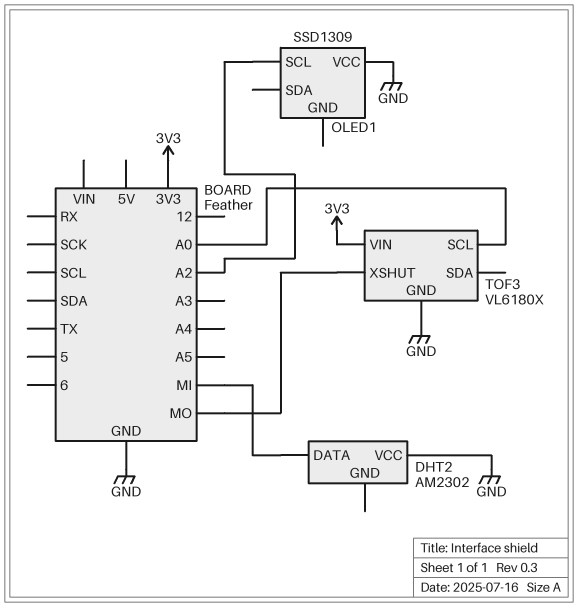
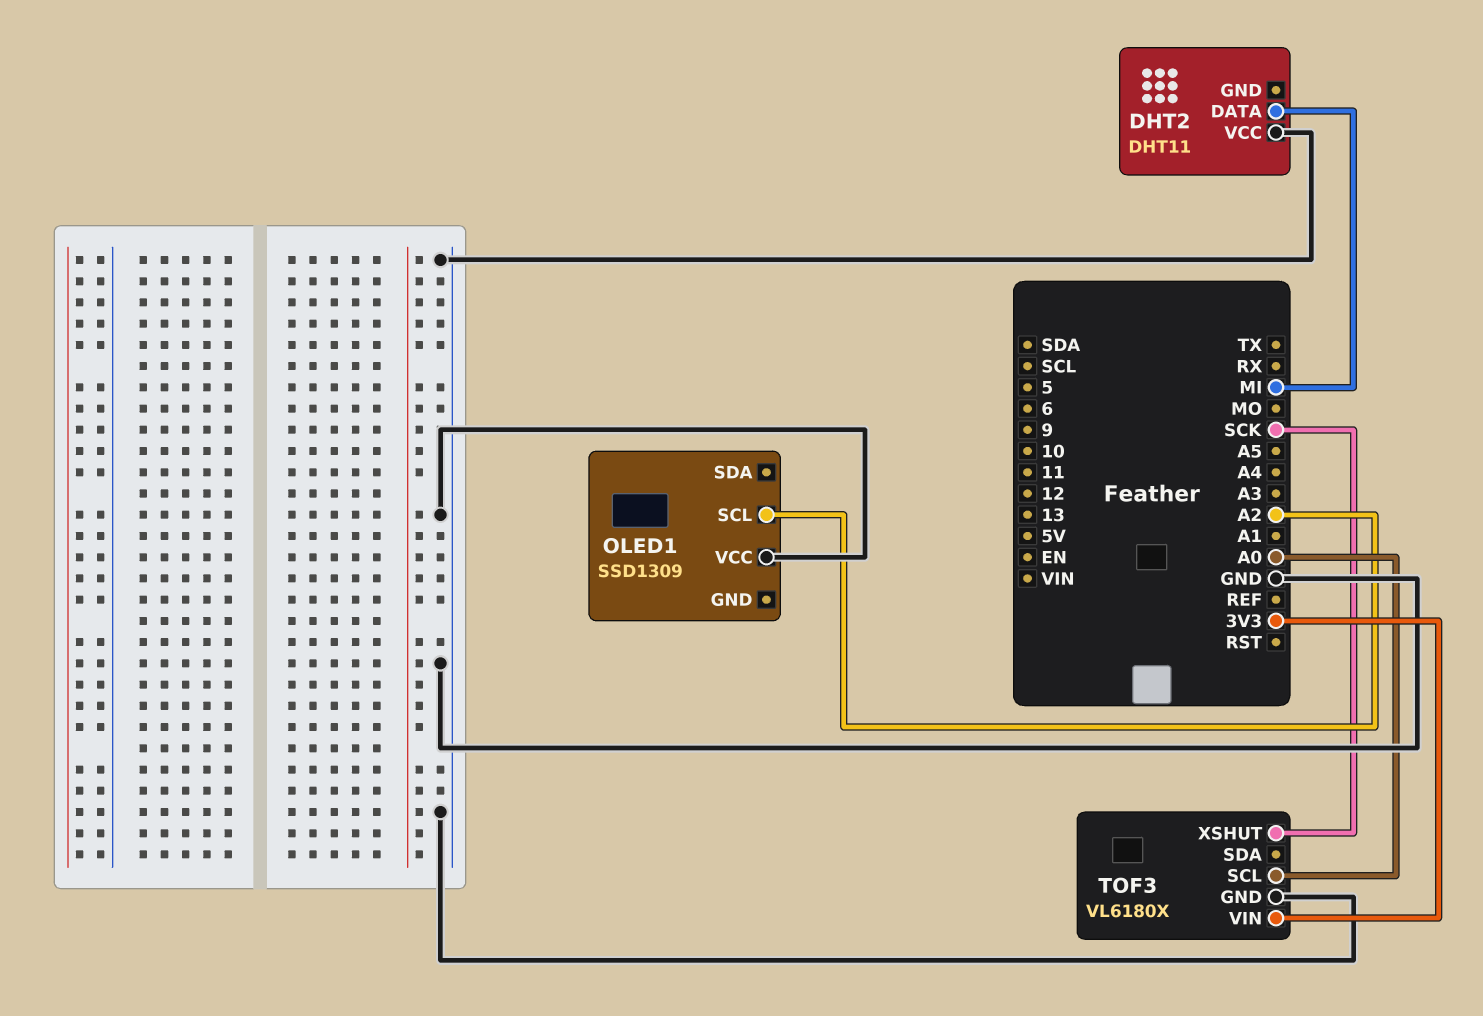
DHT2: AM2302 -> DHT11
TOF3 pin XSHUT: MO -> SCK

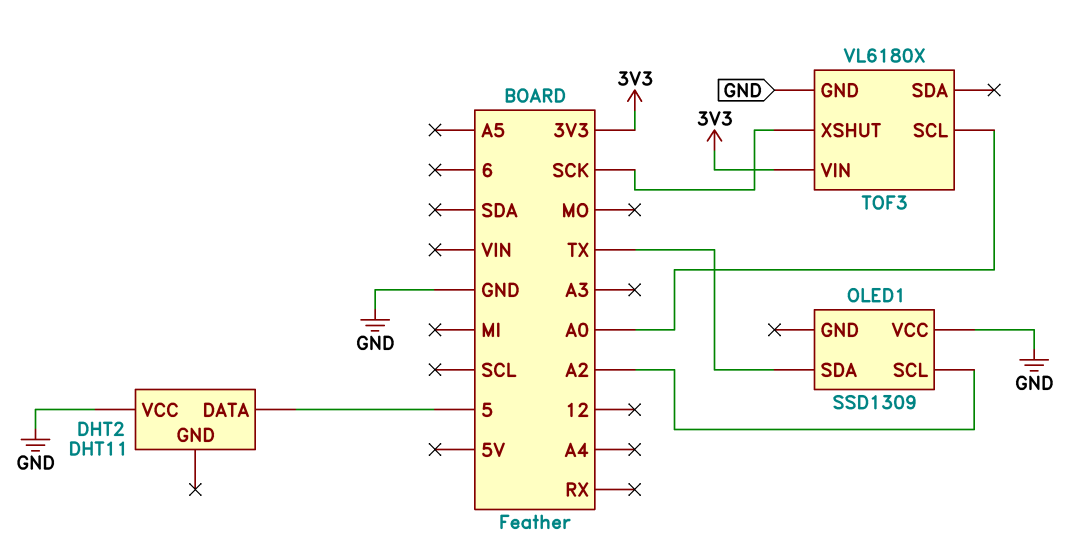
DHT2 pin DATA: MI -> 5
OLED1 pin SDA: none -> TX

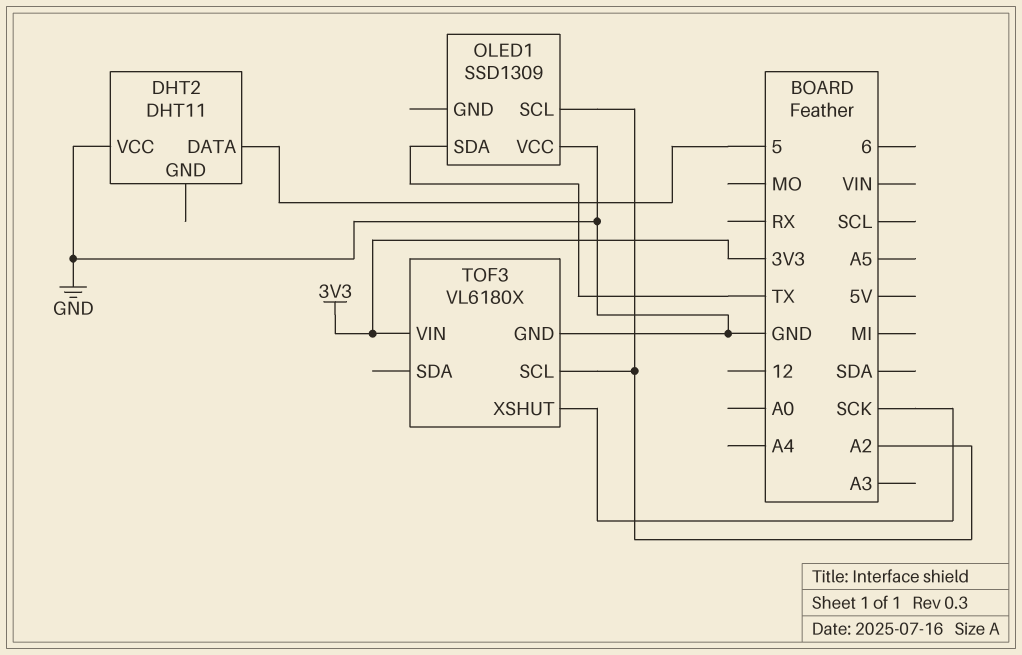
TOF3 pin SCL: A0 -> A2

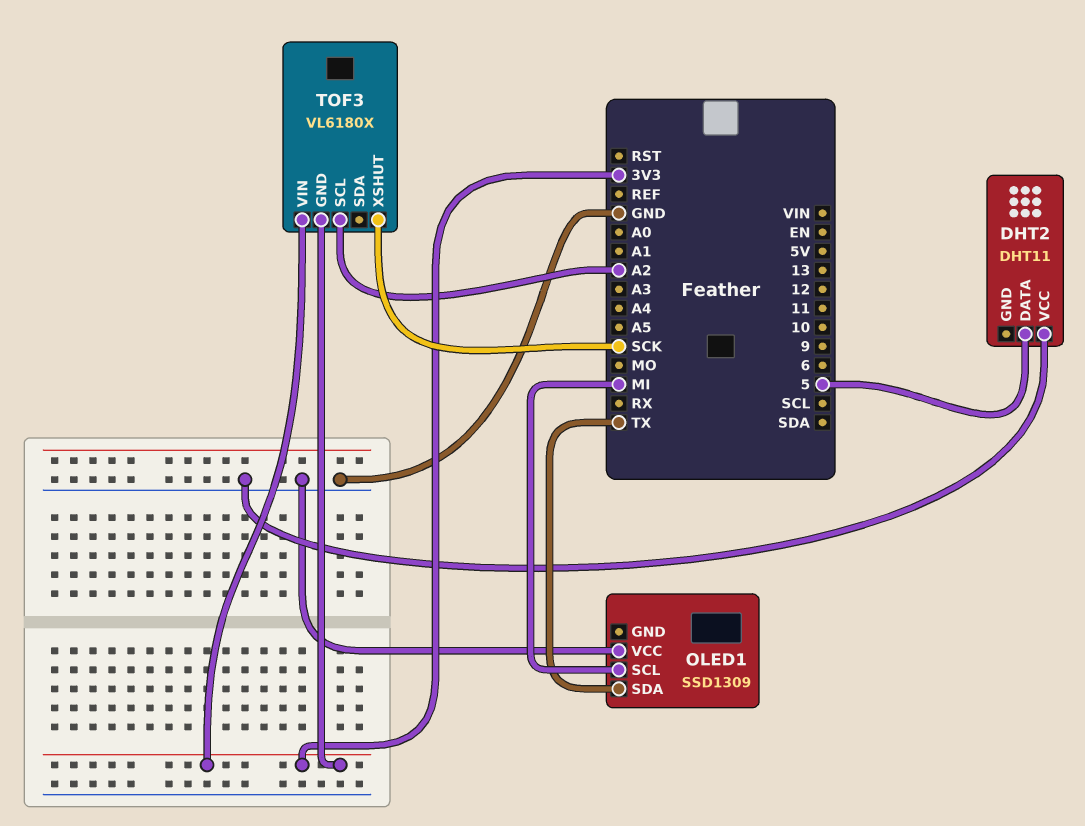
OLED1 pin SCL: A2 -> MI
TOF3 pin GND: GND -> 3V3

